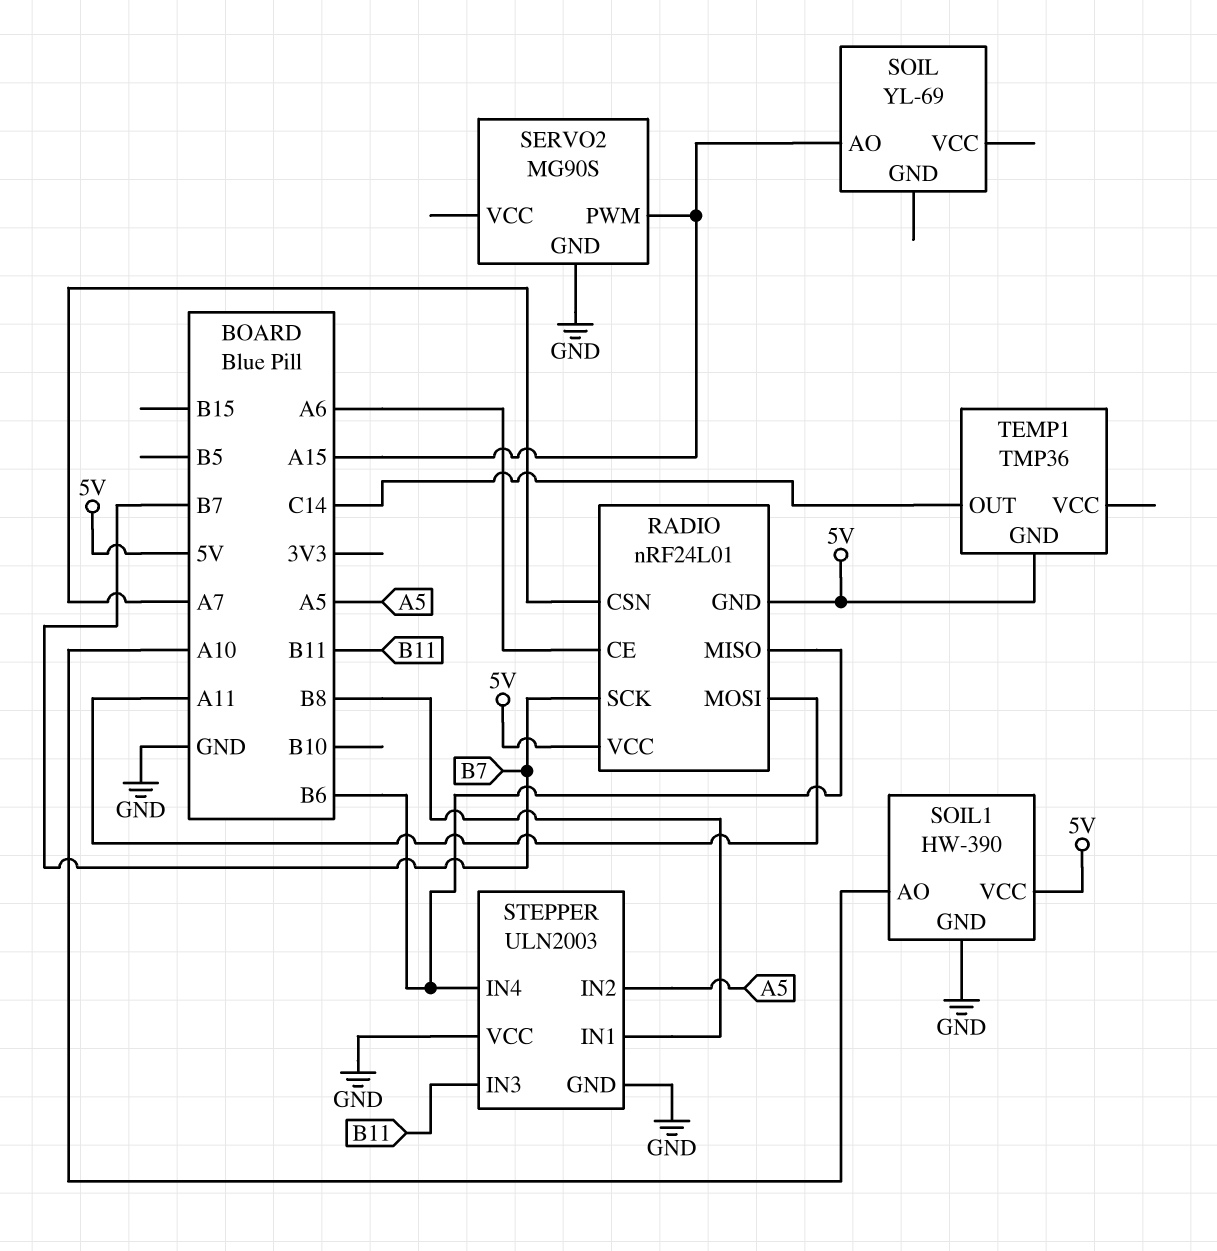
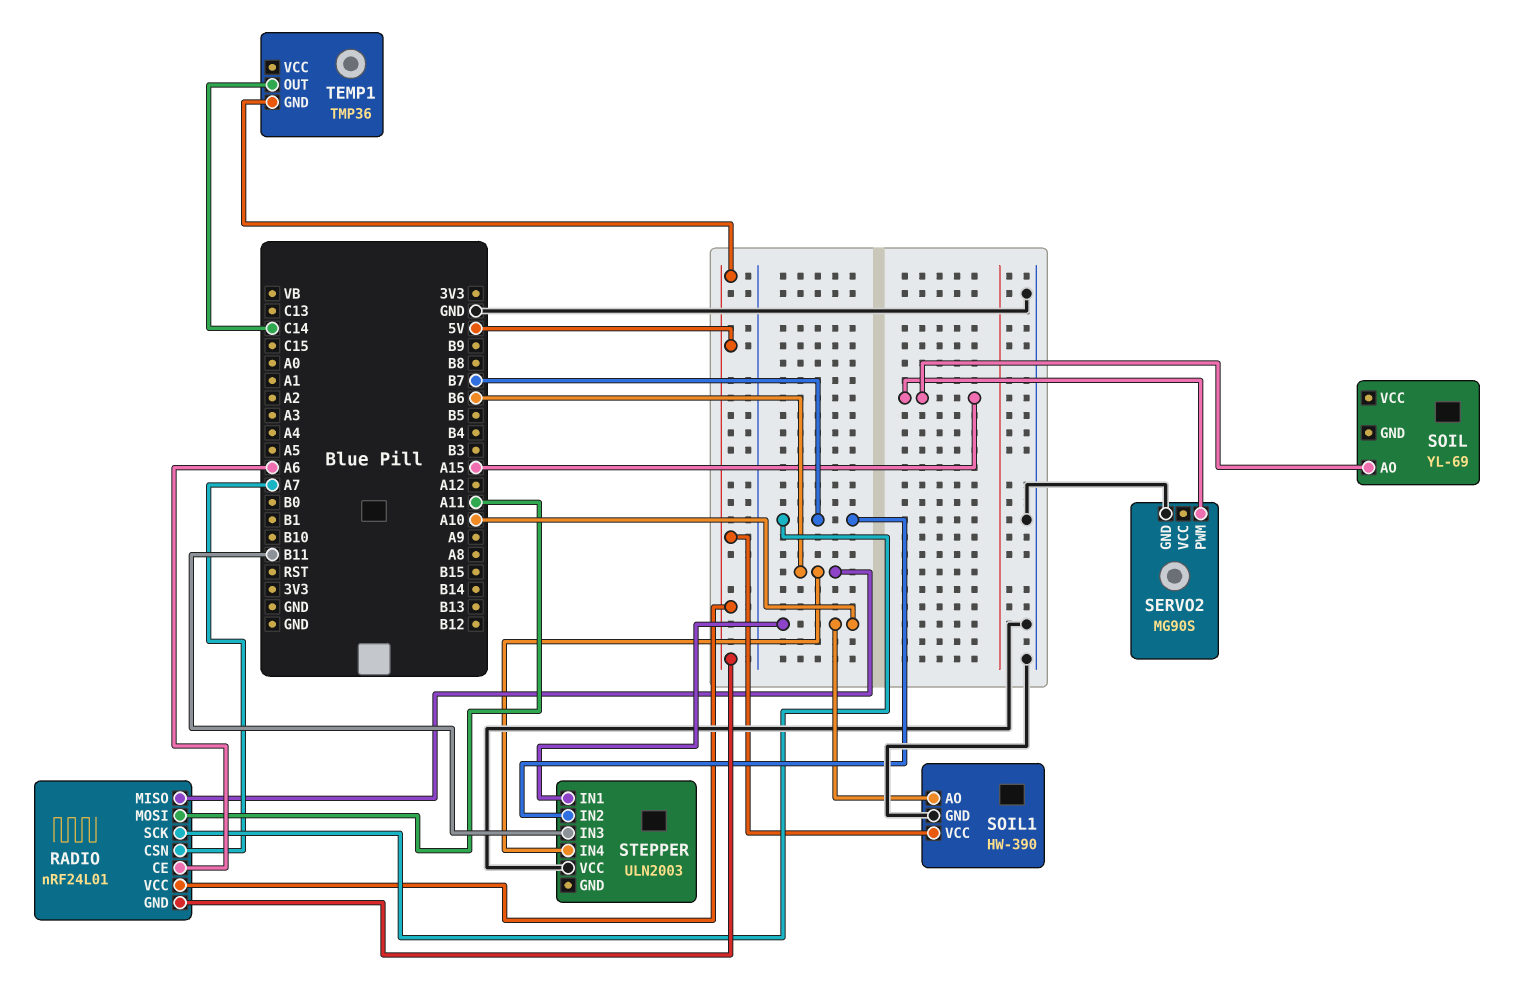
STEPPER pin GND: GND -> none
STEPPER pin IN1: B8 -> A10
STEPPER pin IN2: A5 -> B7

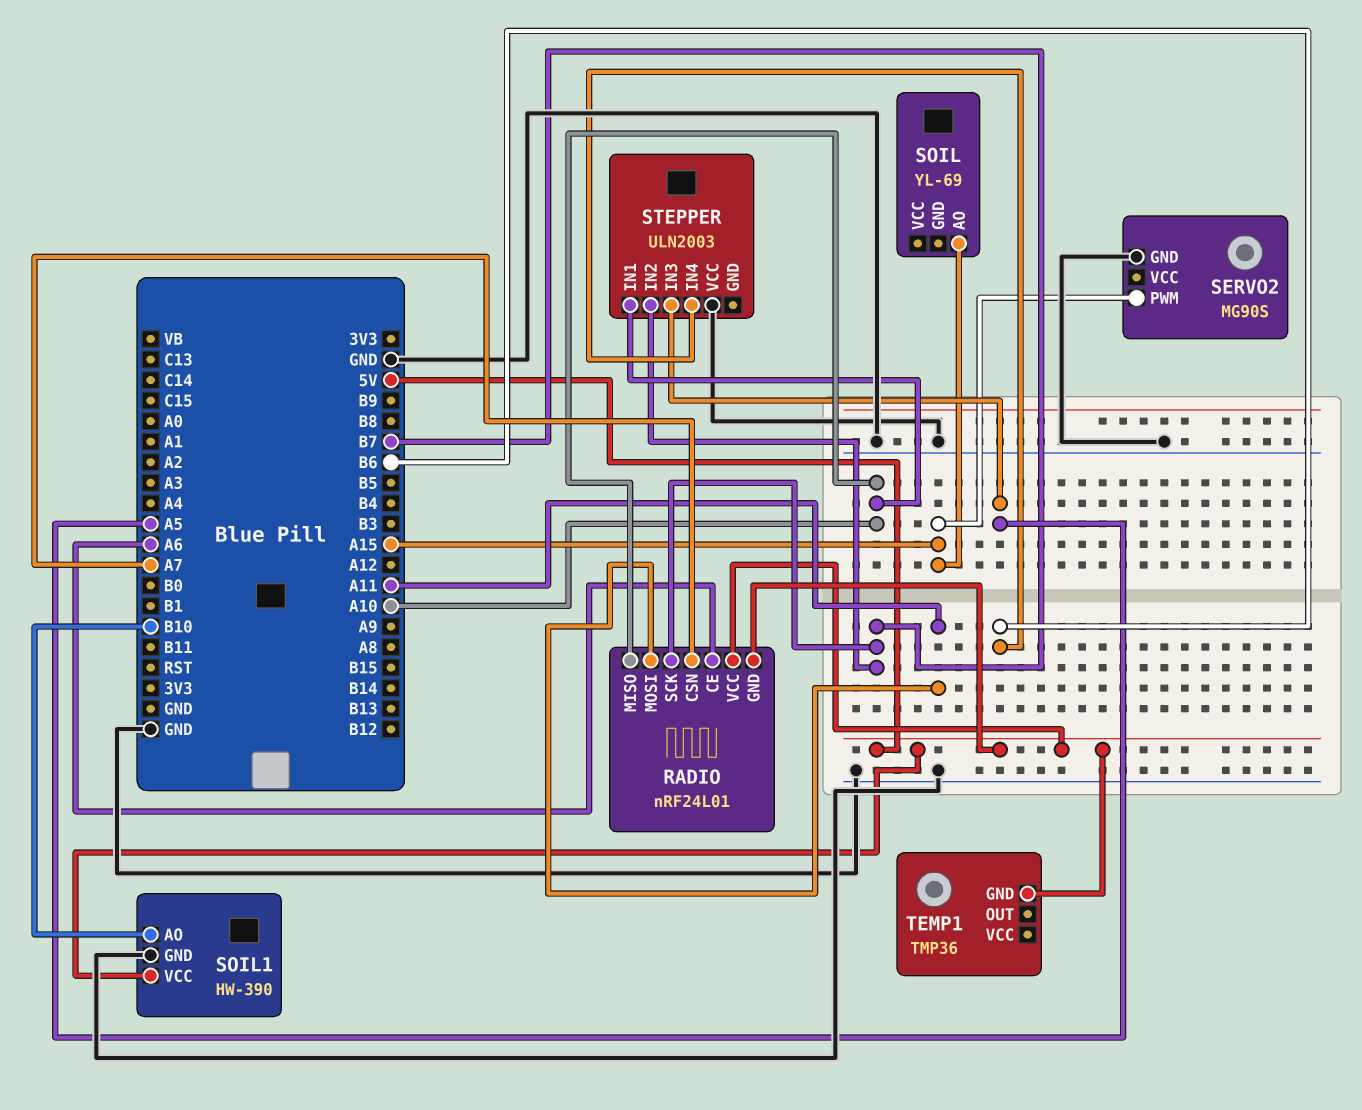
RADIO pin MISO: B6 -> A10
SOIL1 pin AO: A10 -> B10
STEPPER pin IN3: B11 -> A5
TEMP1 pin OUT: C14 -> none

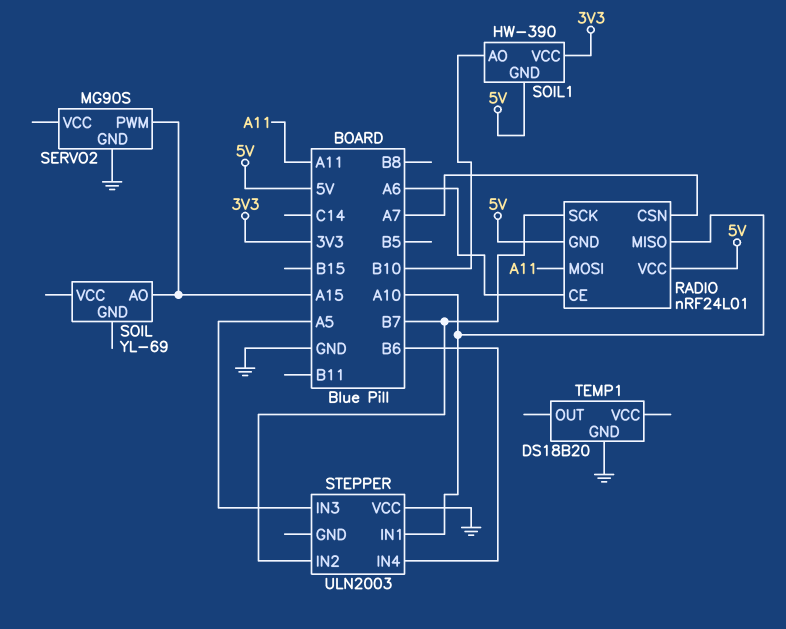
SOIL1 pin GND: GND -> 5V
SOIL1 pin VCC: 5V -> 3V3
TEMP1: TMP36 -> DS18B20
TEMP1 pin GND: 5V -> GND

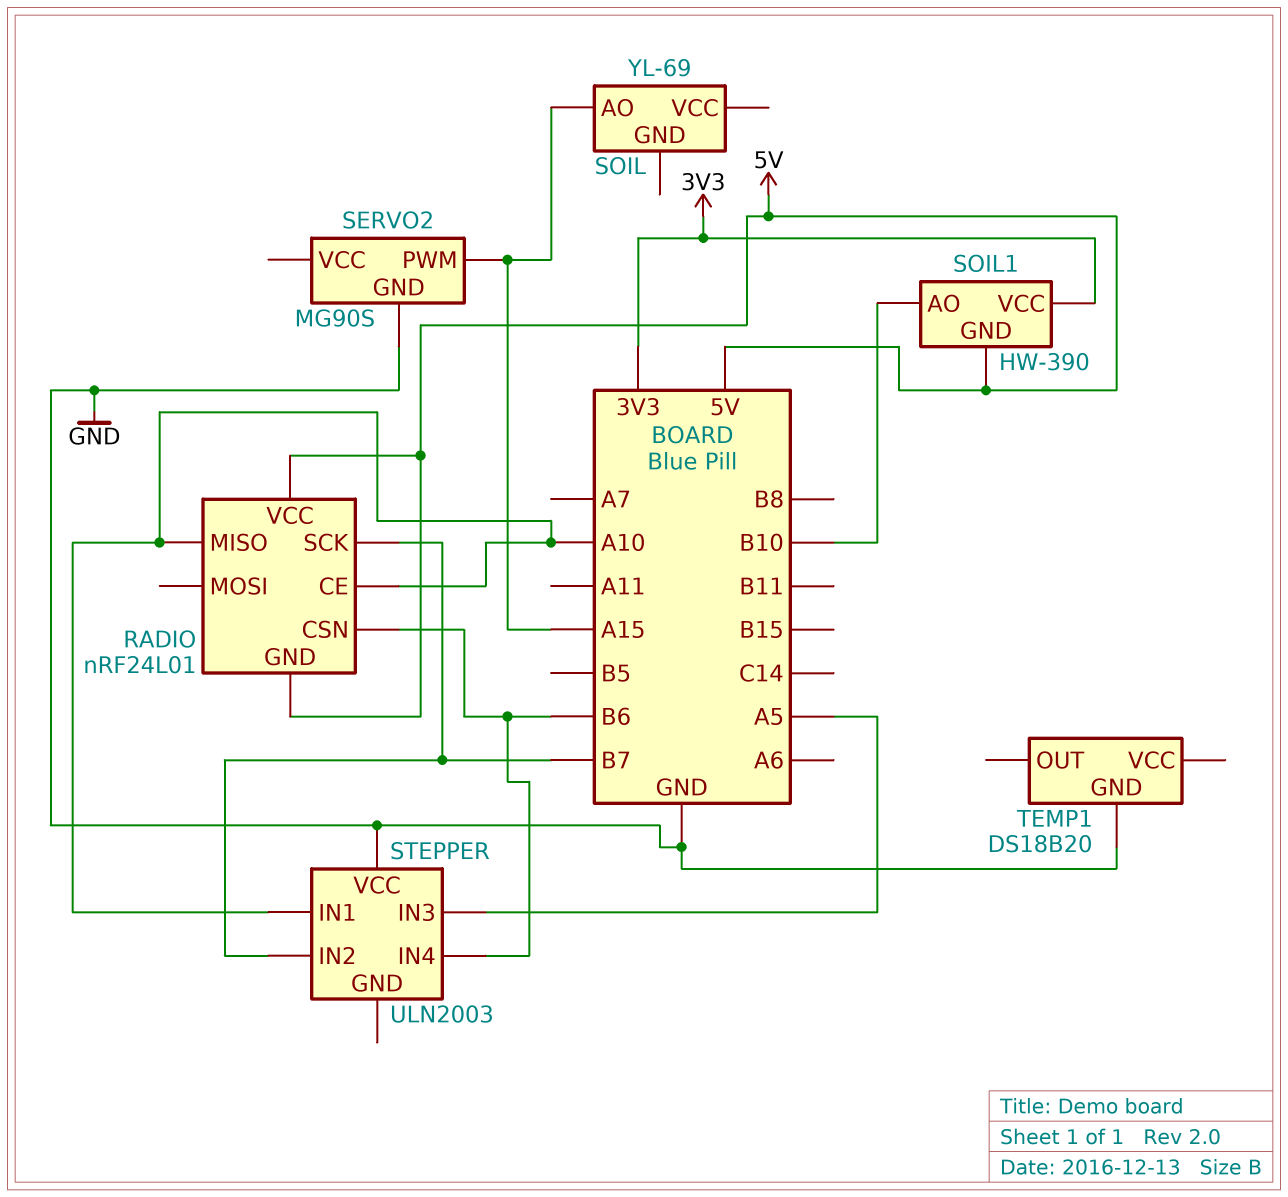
RADIO pin CE: A6 -> A10
RADIO pin CSN: A7 -> B6
RADIO pin MOSI: A11 -> none

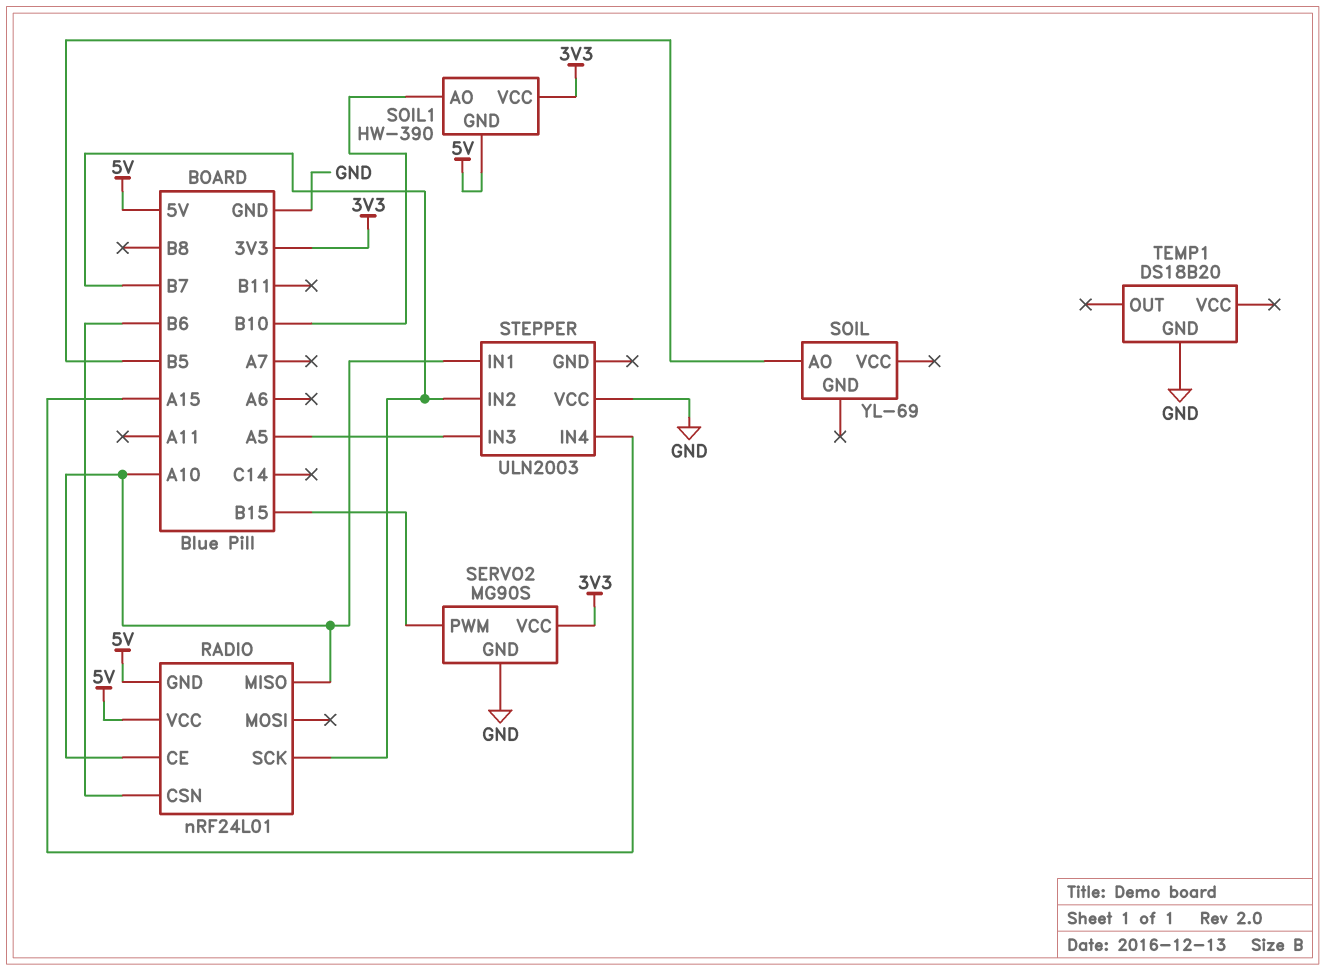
SERVO2 pin PWM: A15 -> B15
SERVO2 pin VCC: none -> 3V3
SOIL pin AO: A15 -> B5
STEPPER pin IN4: B6 -> A15

